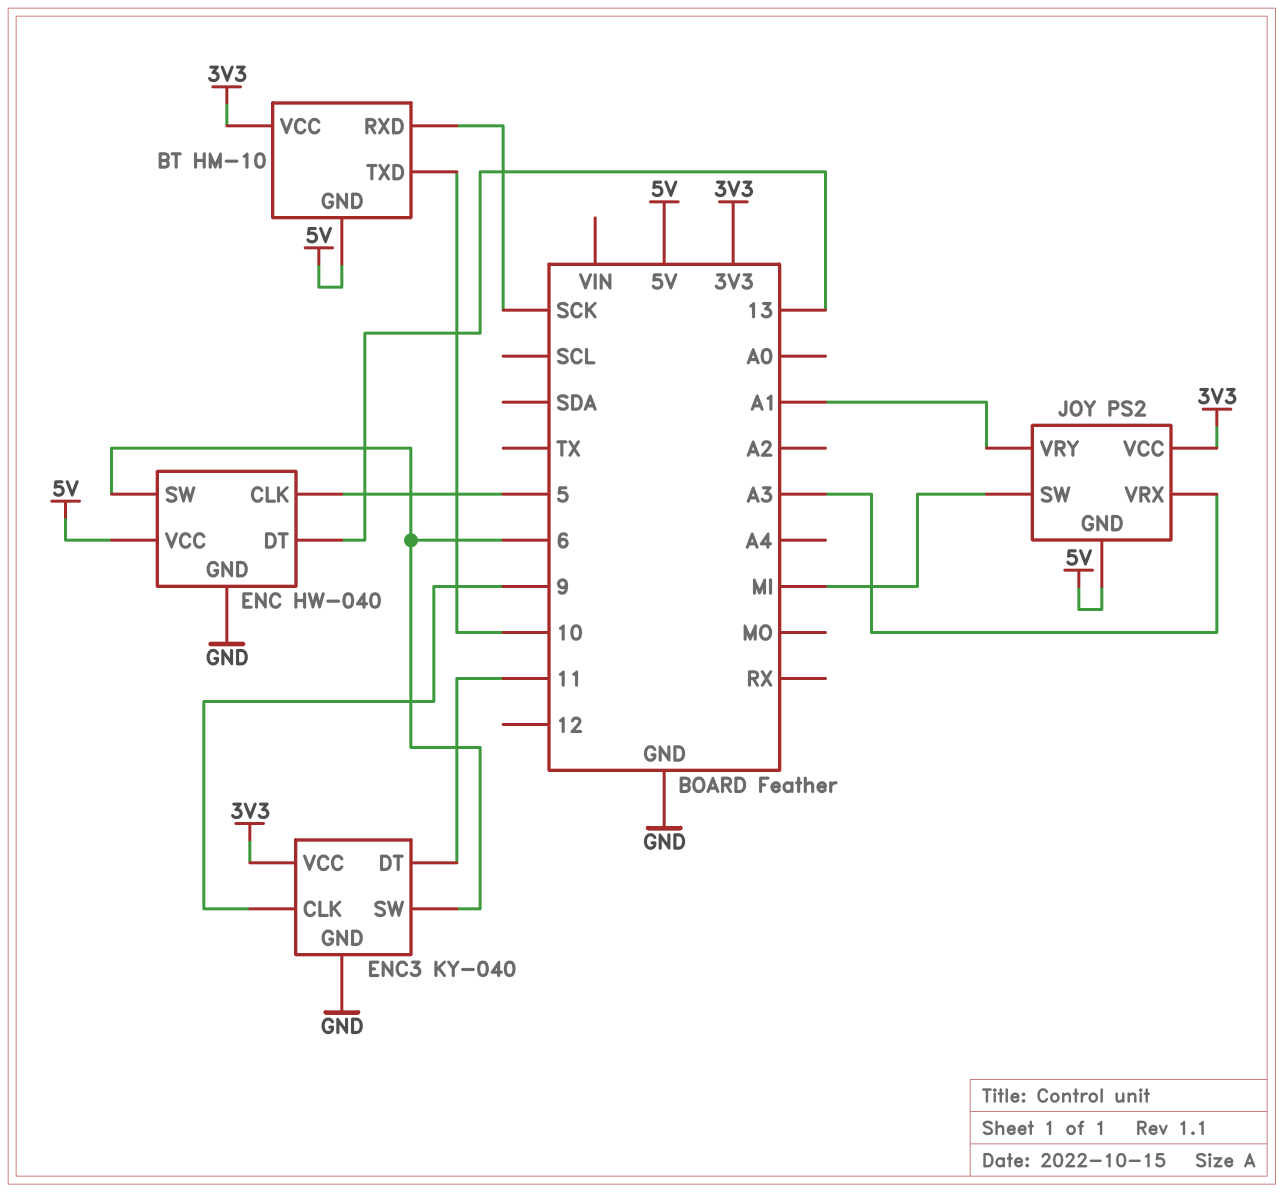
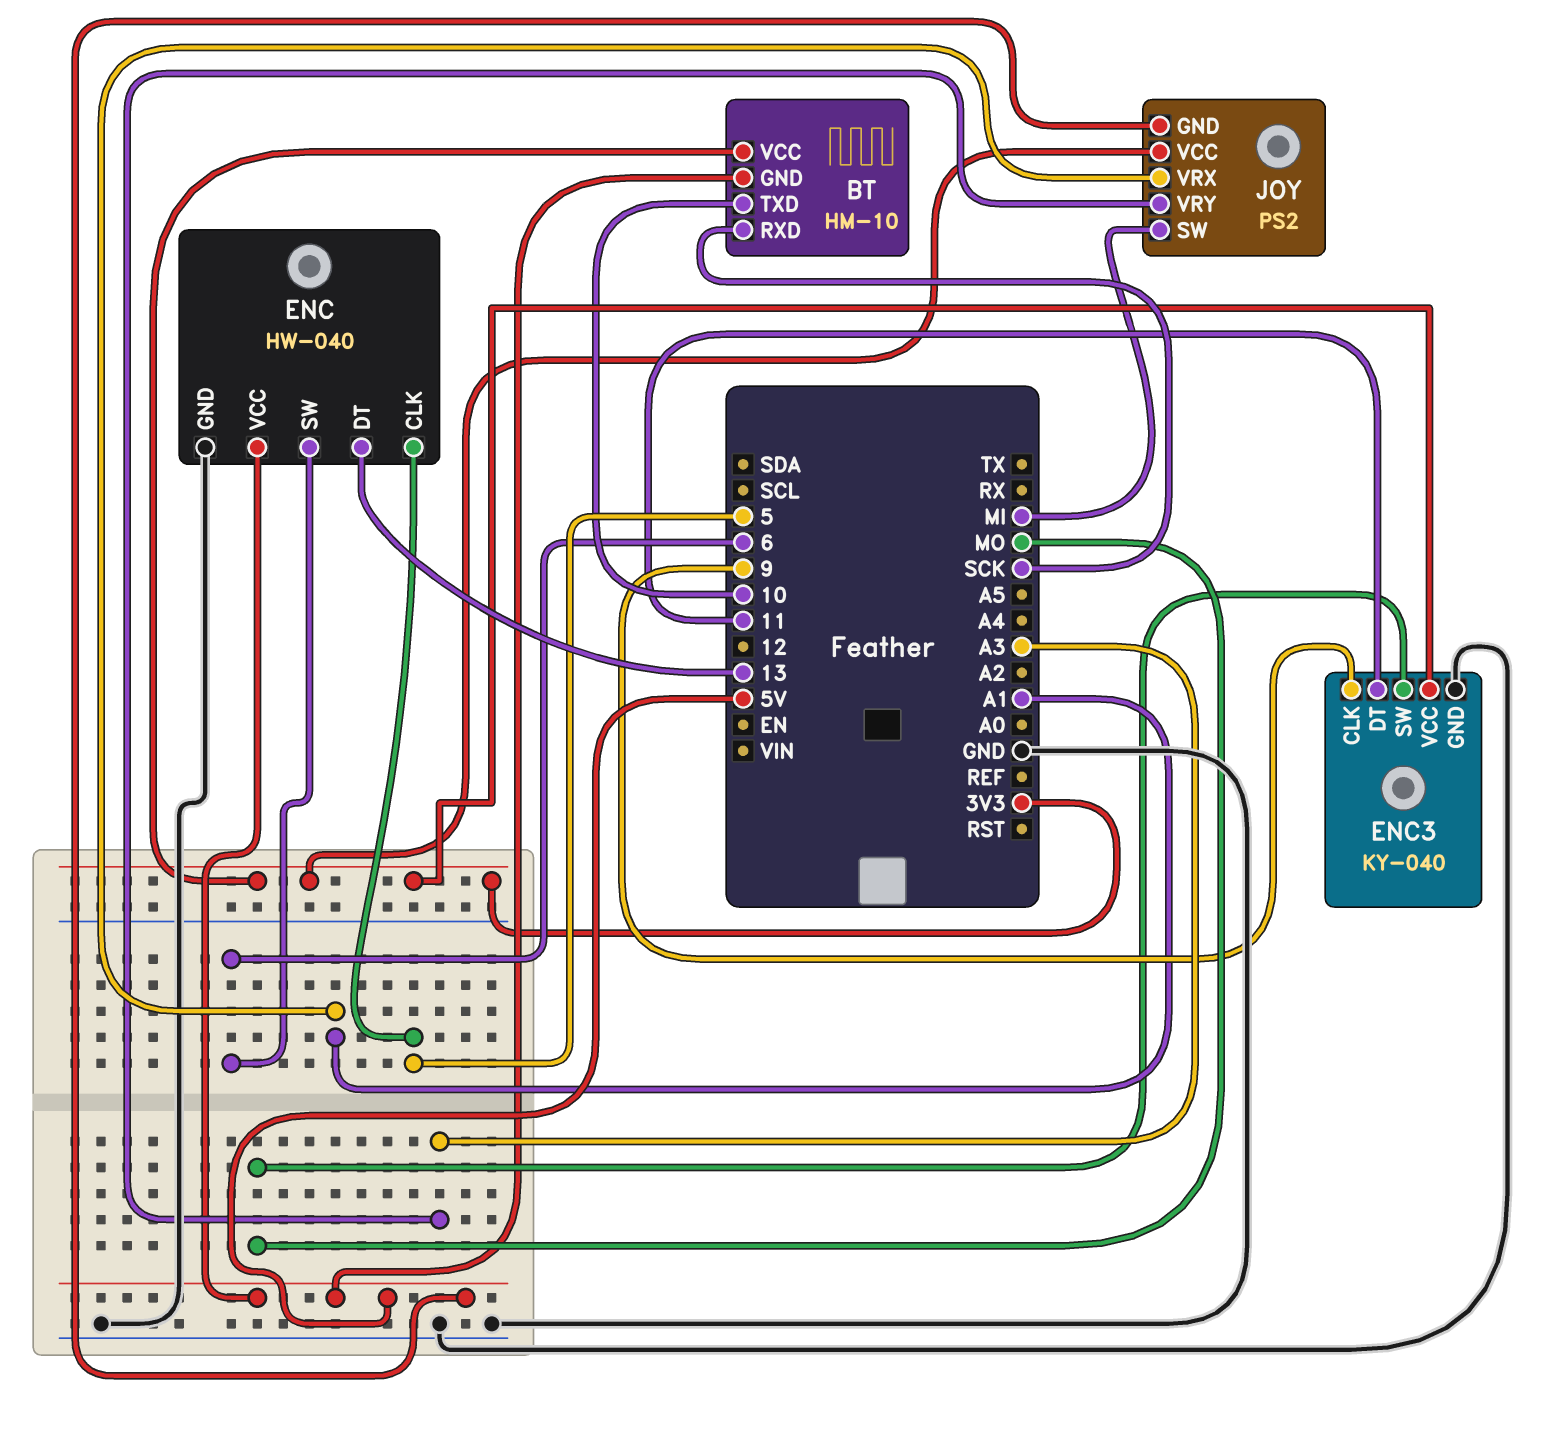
ENC3 pin SW: 6 -> MO
JOY pin VRX: A3 -> A1
JOY pin VRY: A1 -> A3

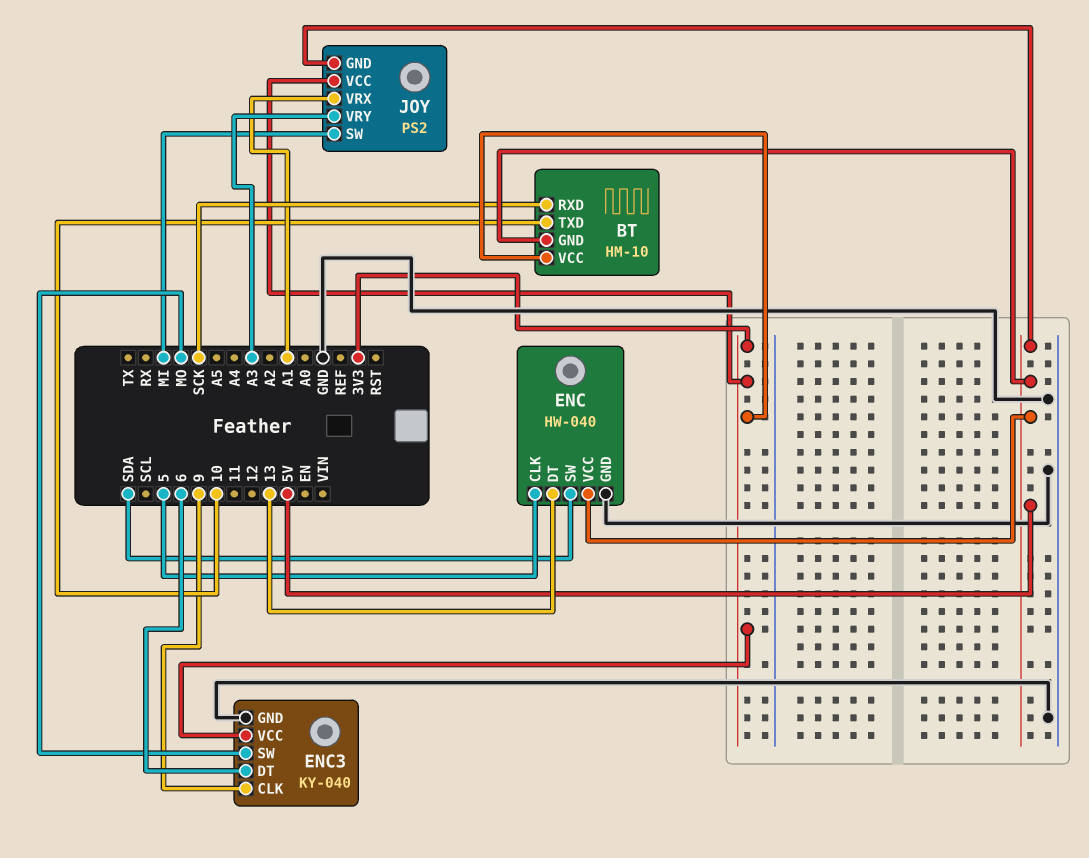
ENC pin SW: 6 -> SDA
ENC3 pin DT: 11 -> 6

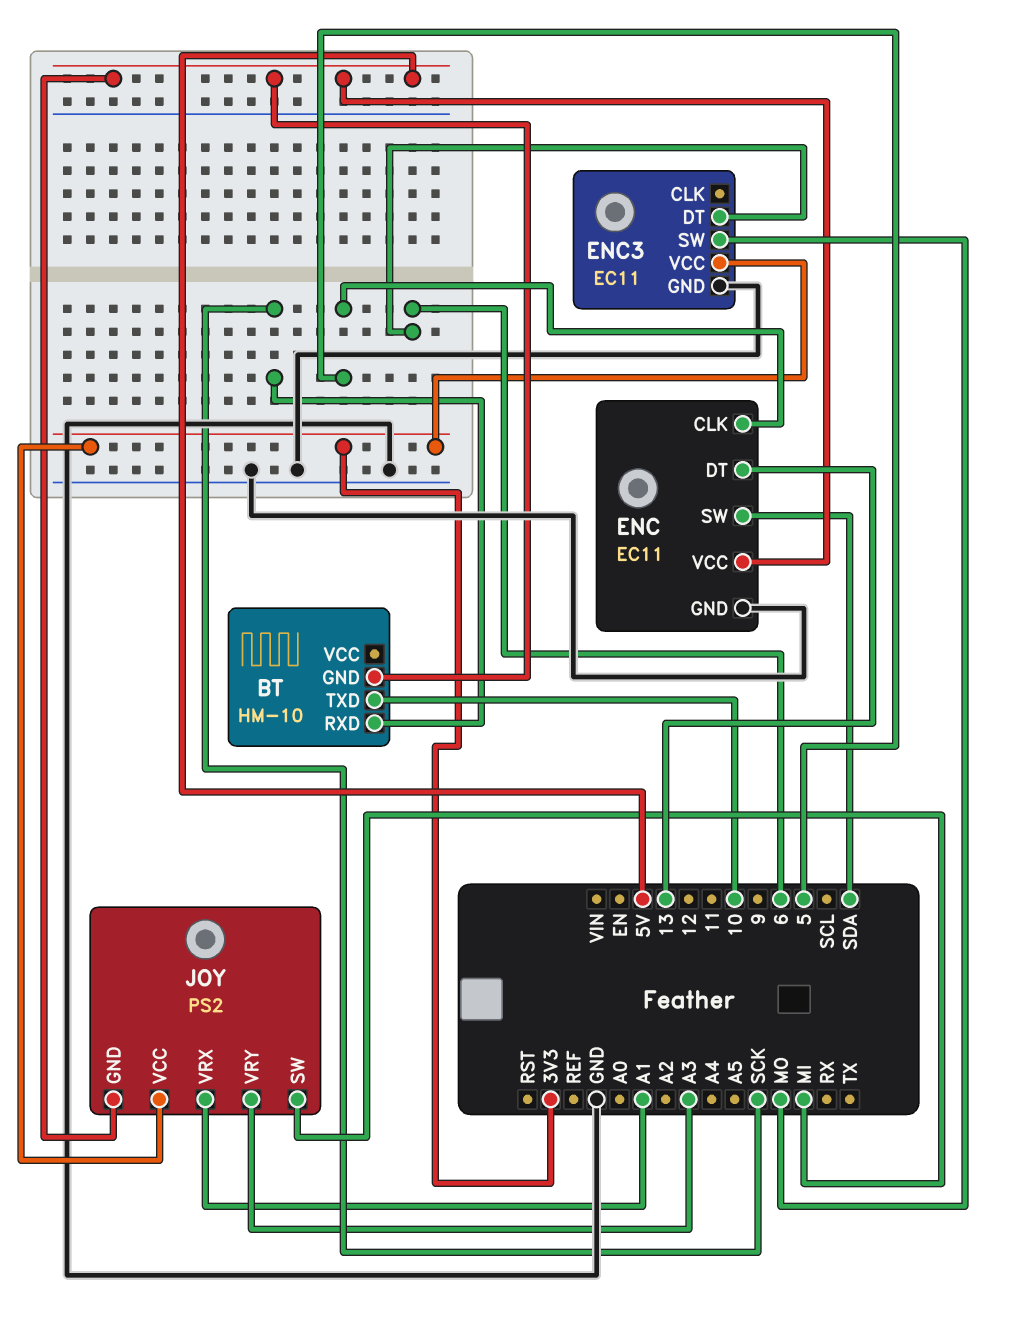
BT pin VCC: 3V3 -> none
ENC: HW-040 -> EC11
ENC3: KY-040 -> EC11
ENC3 pin CLK: 9 -> none

